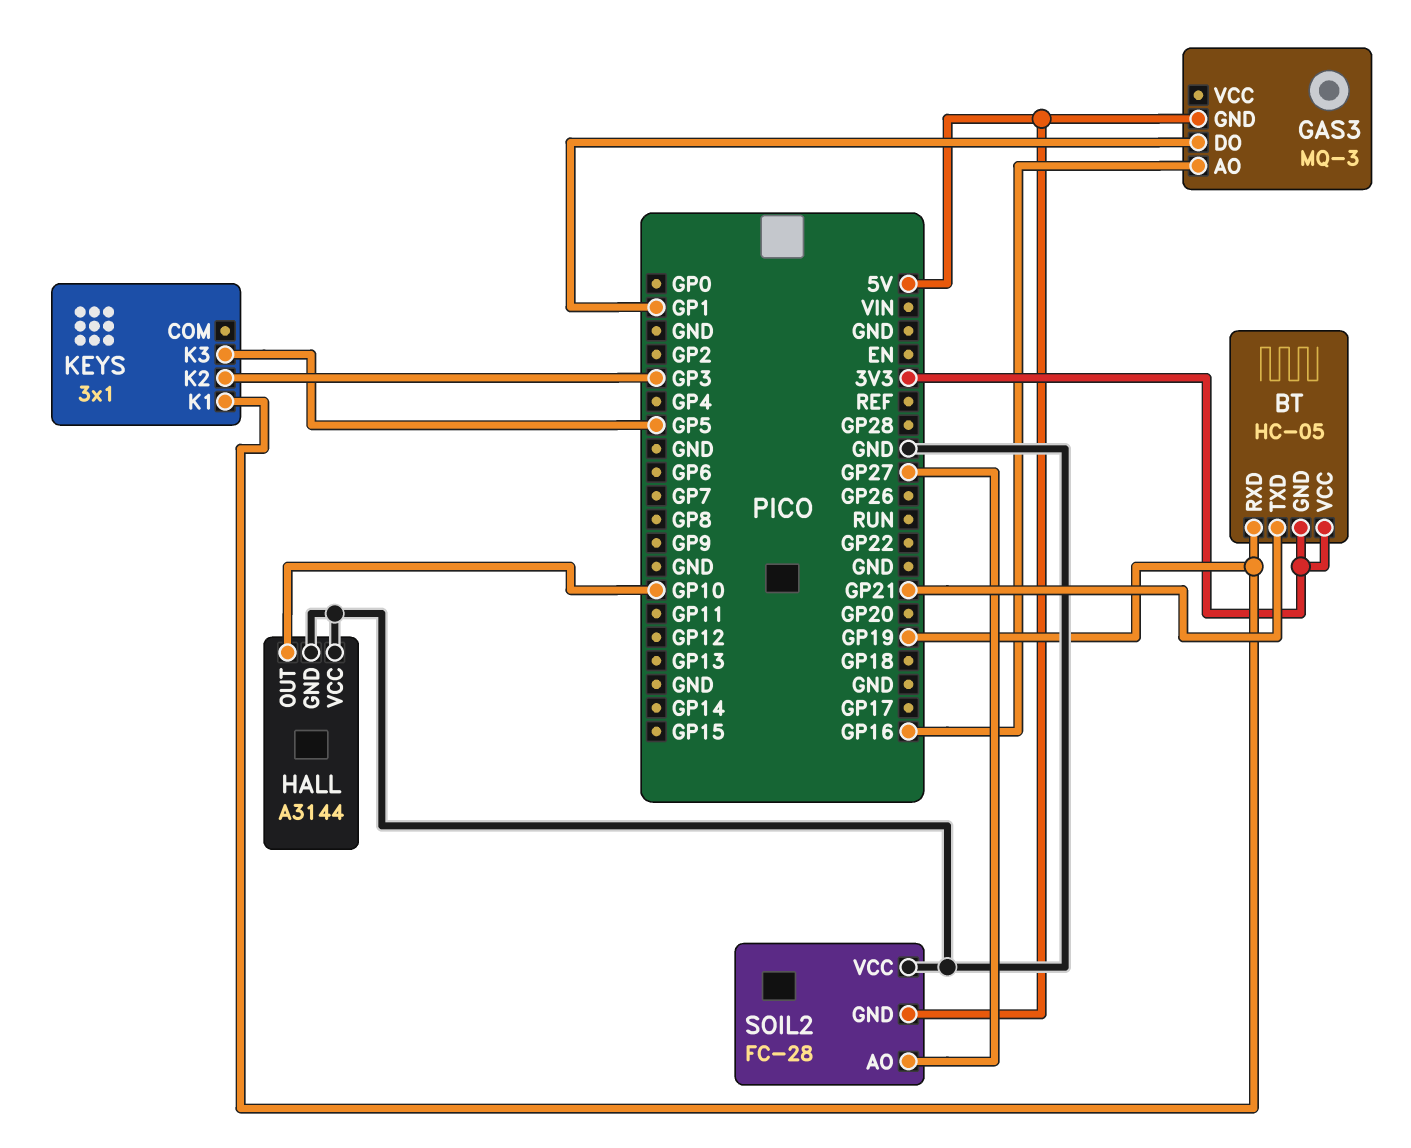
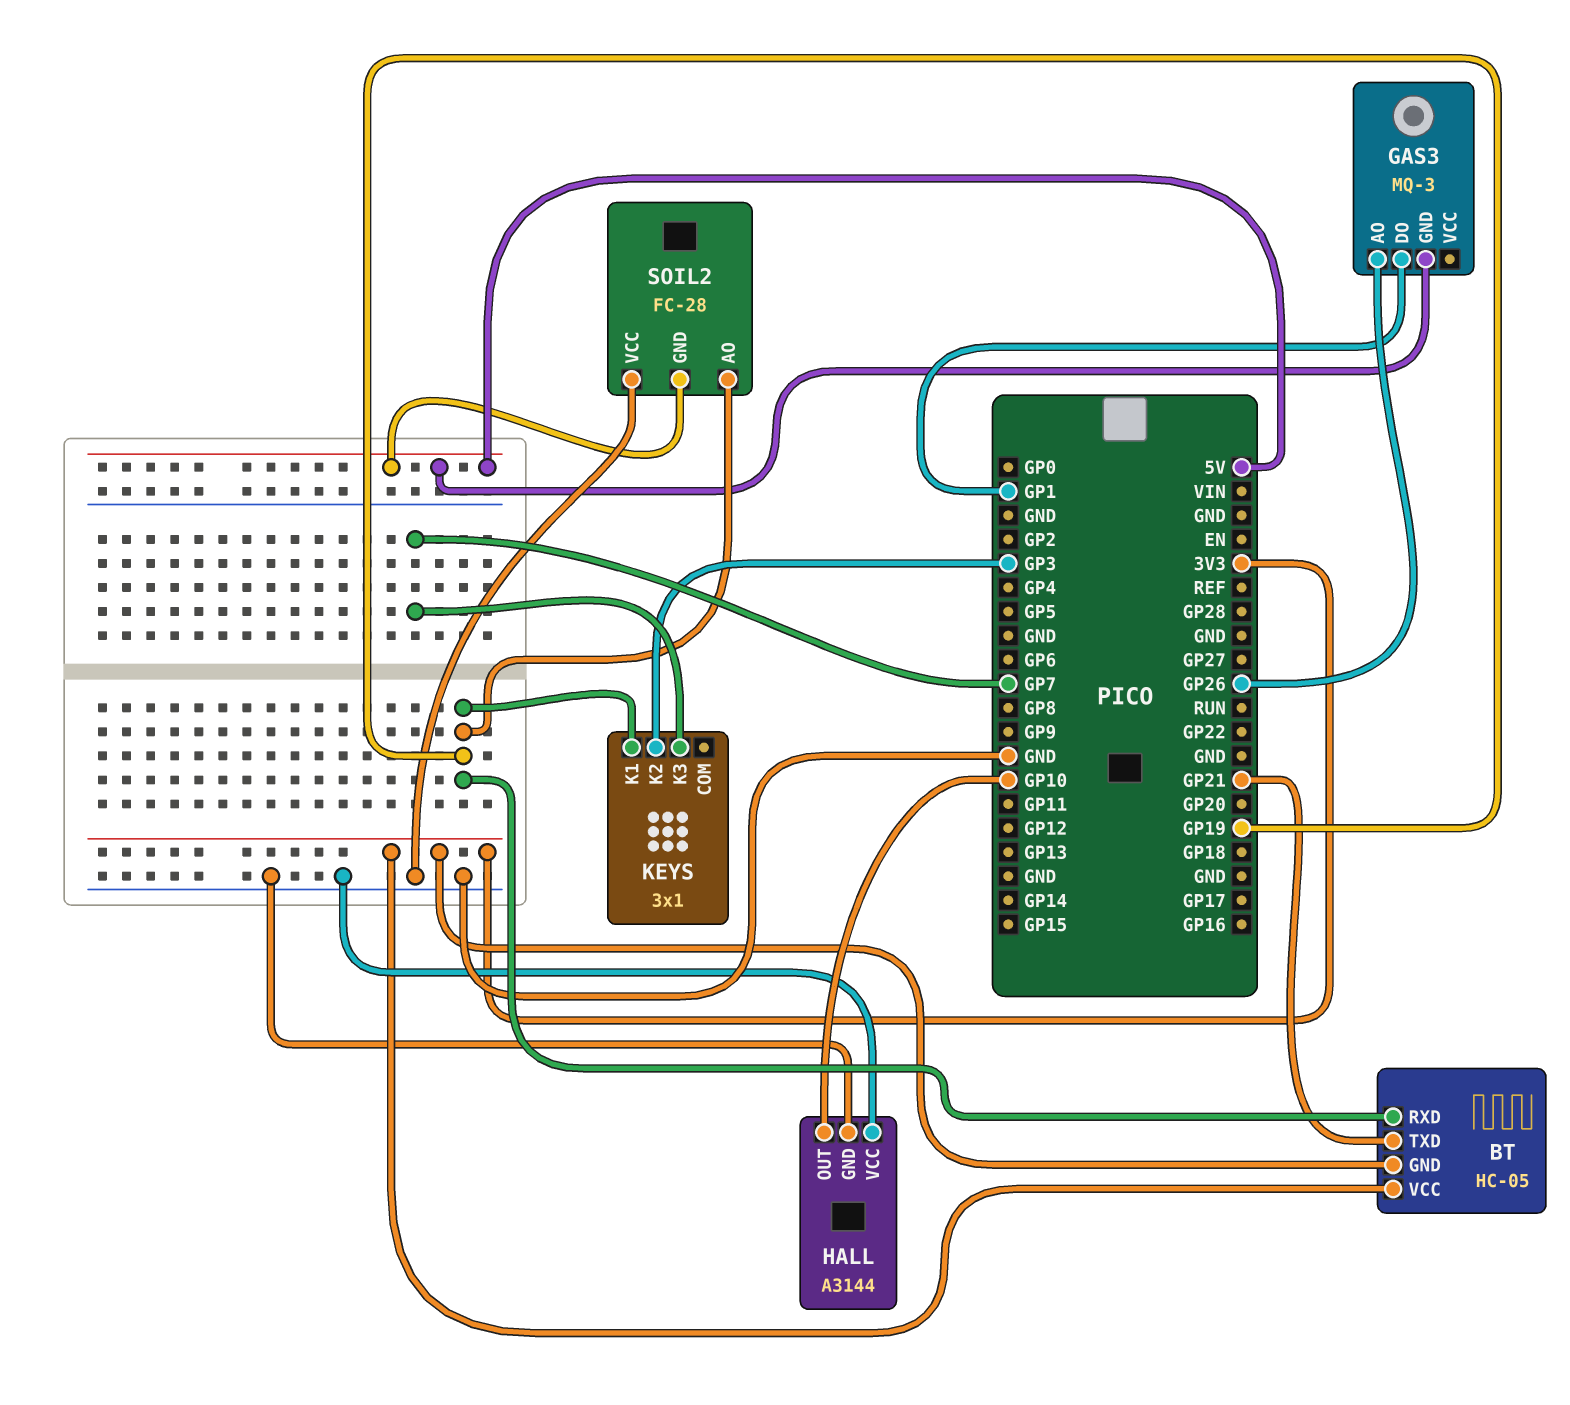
GAS3 pin AO: GP16 -> GP26
KEYS pin K3: GP5 -> GP7
SOIL2 pin AO: GP27 -> GP19

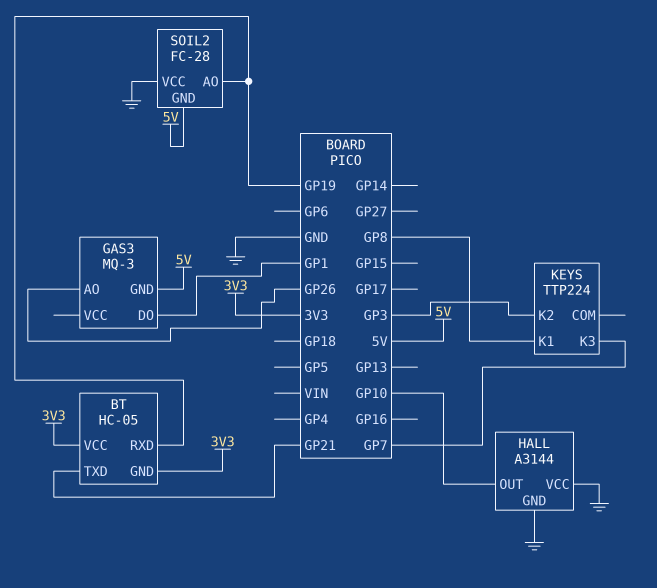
KEYS: 3x1 -> TTP224
KEYS pin K1: GP19 -> GP8

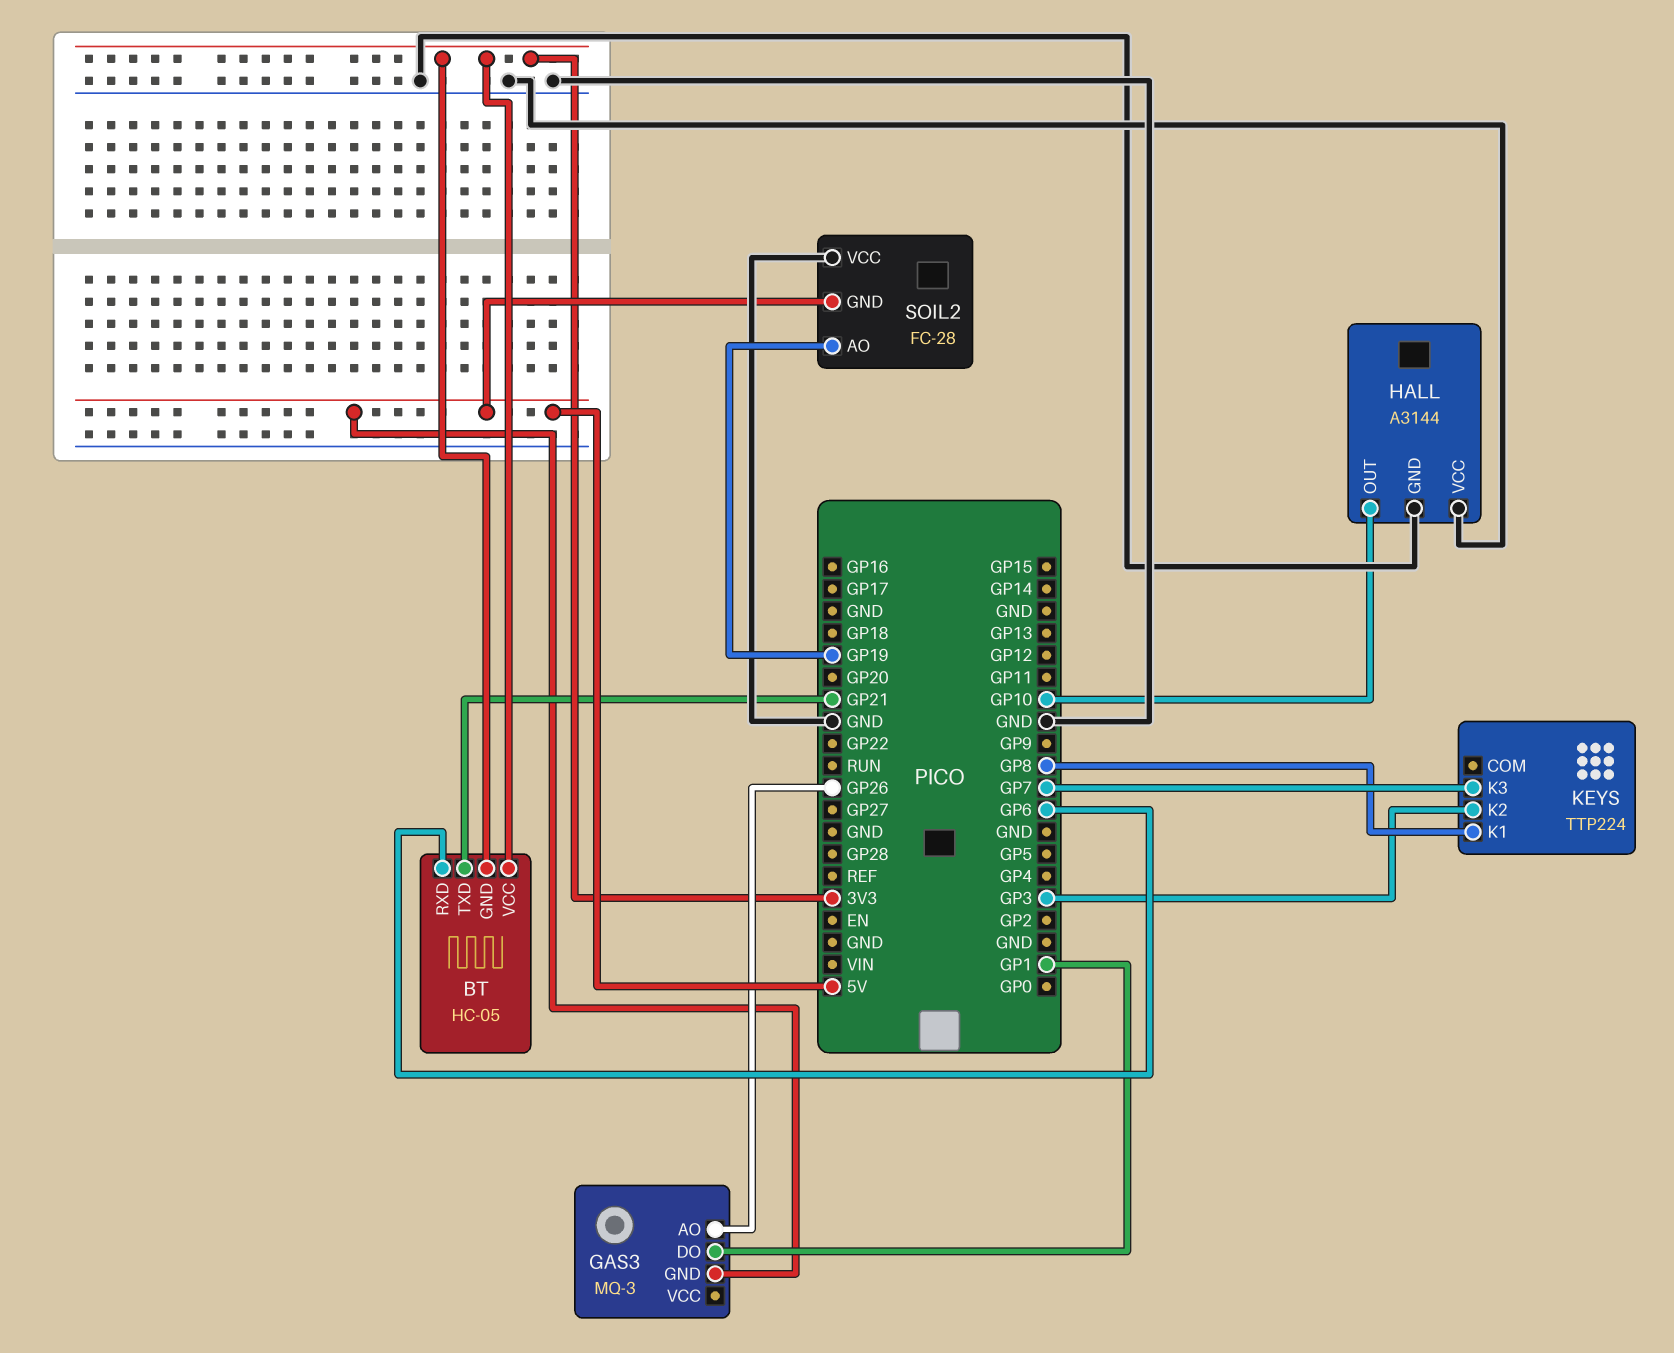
BT pin RXD: GP19 -> GP6

